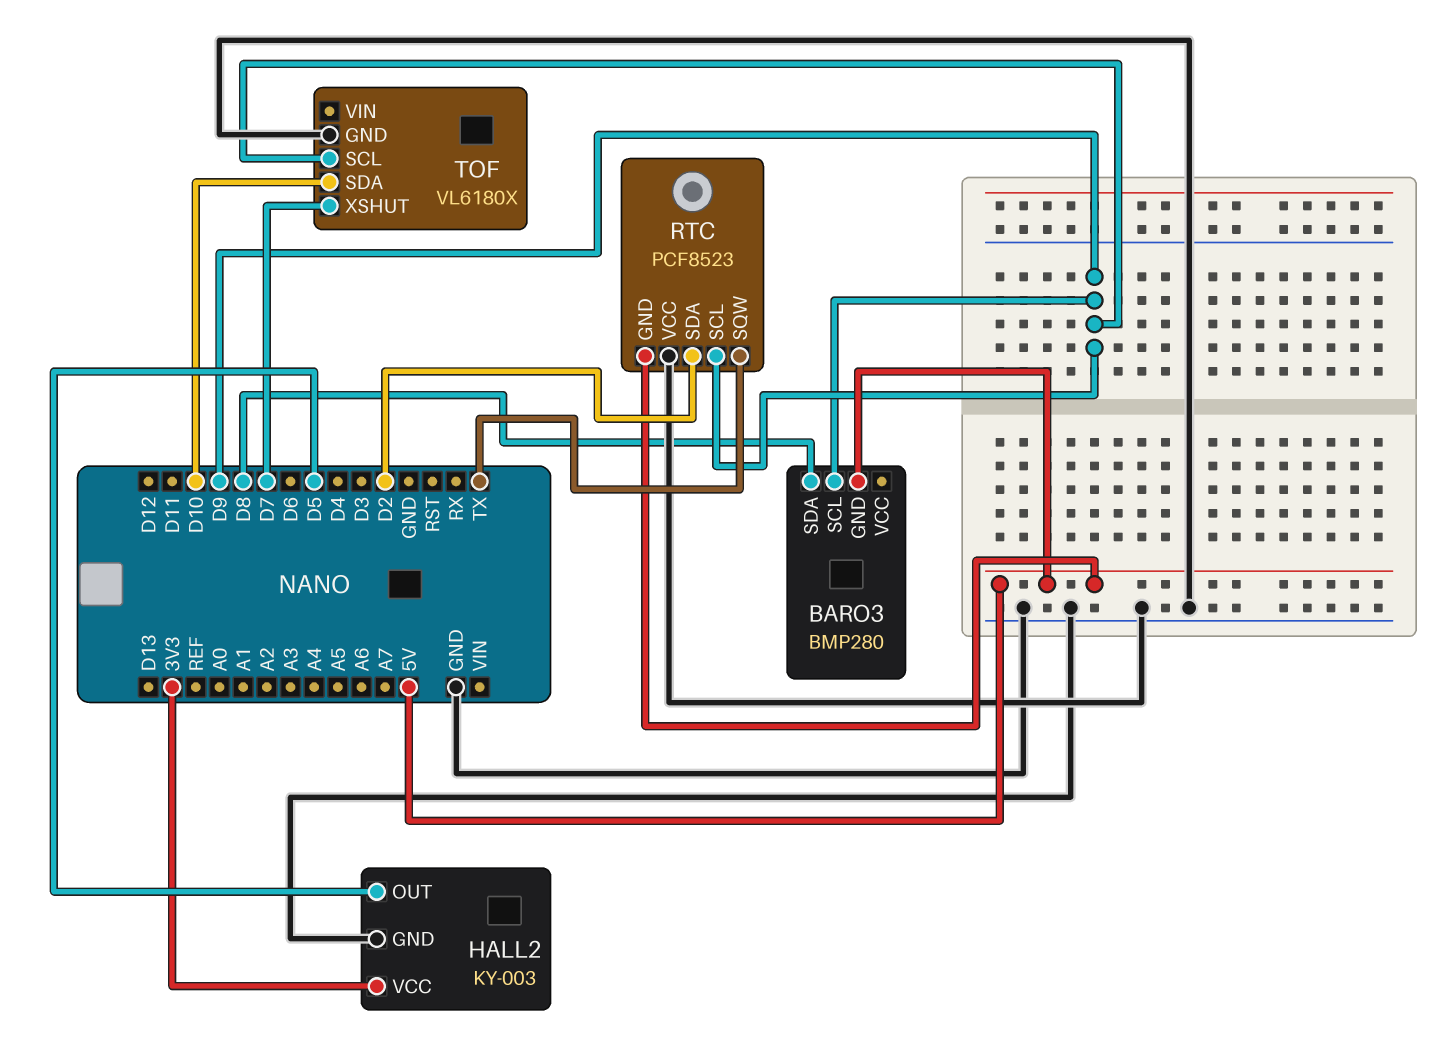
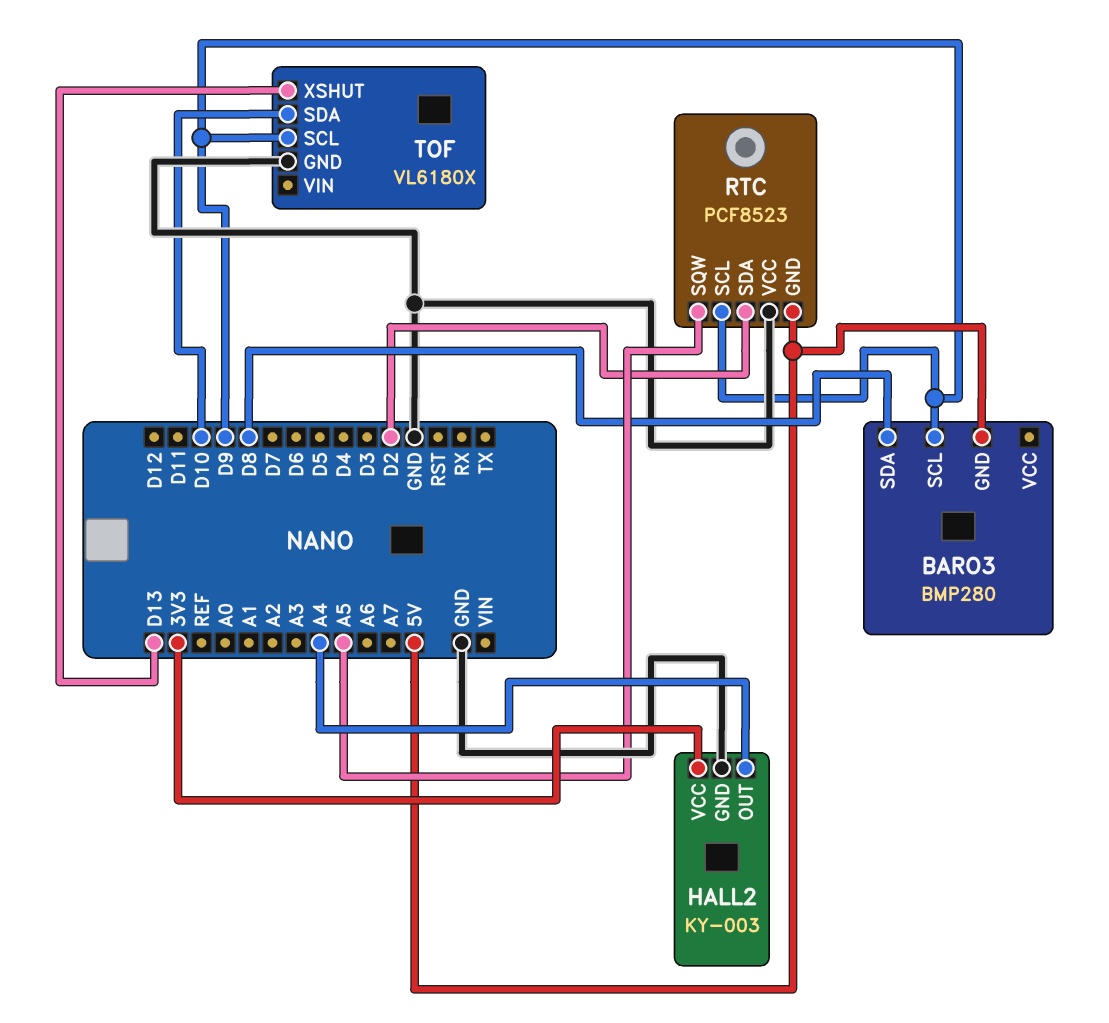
HALL2 pin OUT: D5 -> A4
RTC pin SQW: TX -> A5
TOF pin XSHUT: D7 -> D13

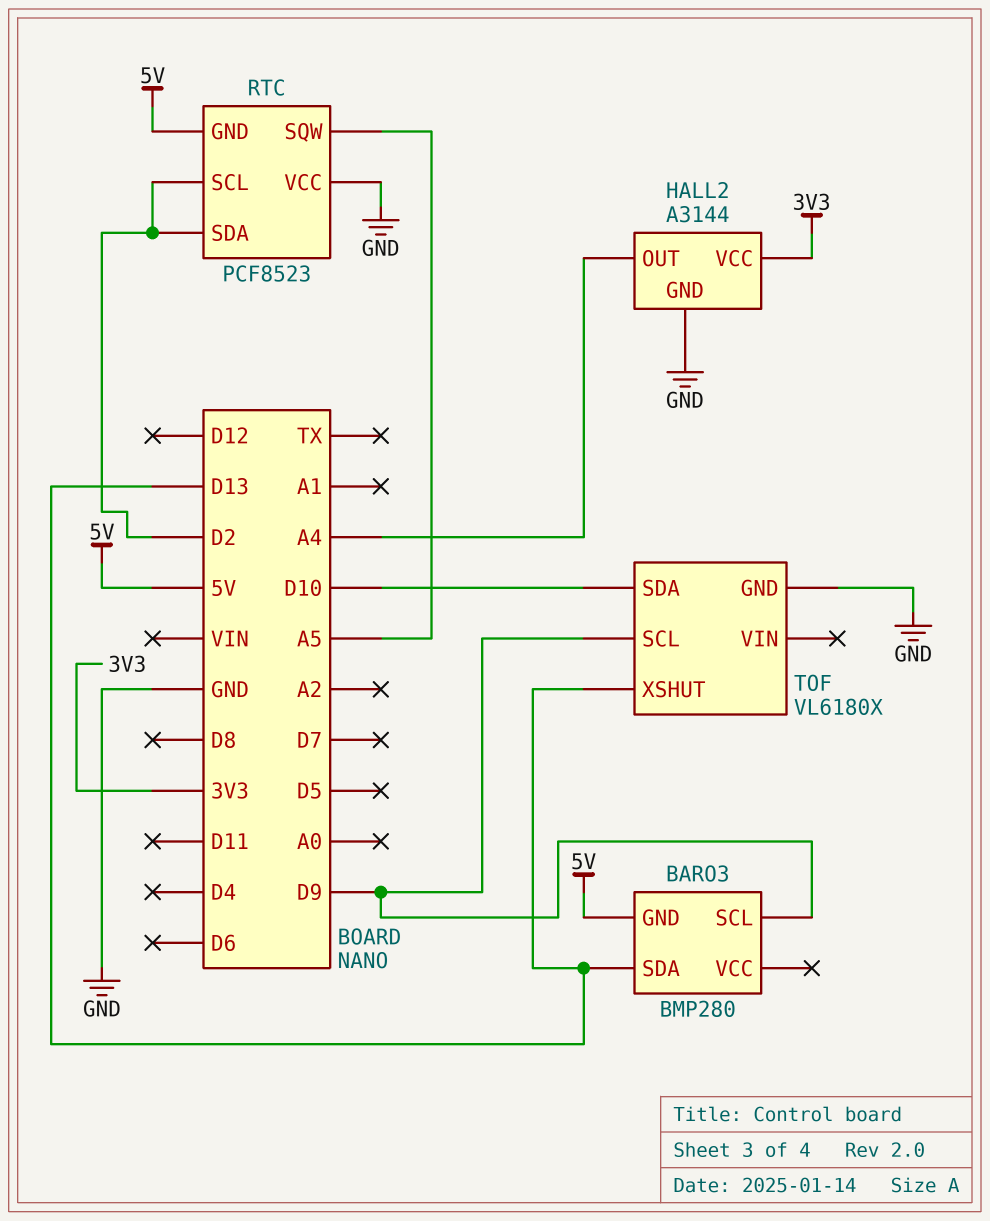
BARO3 pin SDA: D8 -> D13
HALL2: KY-003 -> A3144
RTC pin SCL: D9 -> D2

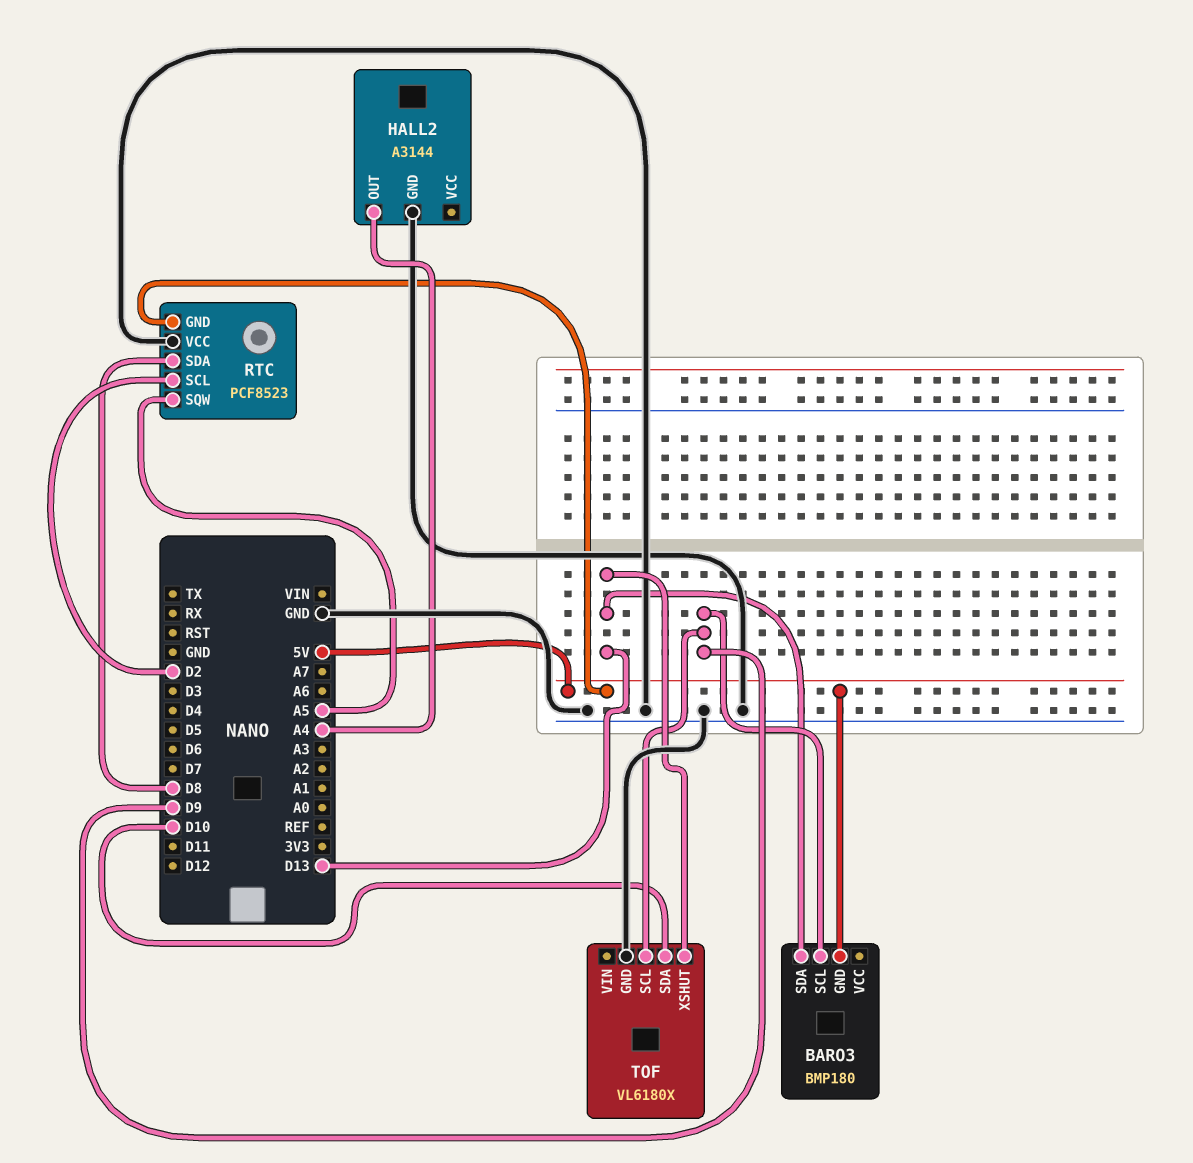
BARO3: BMP280 -> BMP180
HALL2 pin VCC: 3V3 -> none
RTC pin SDA: D2 -> D8

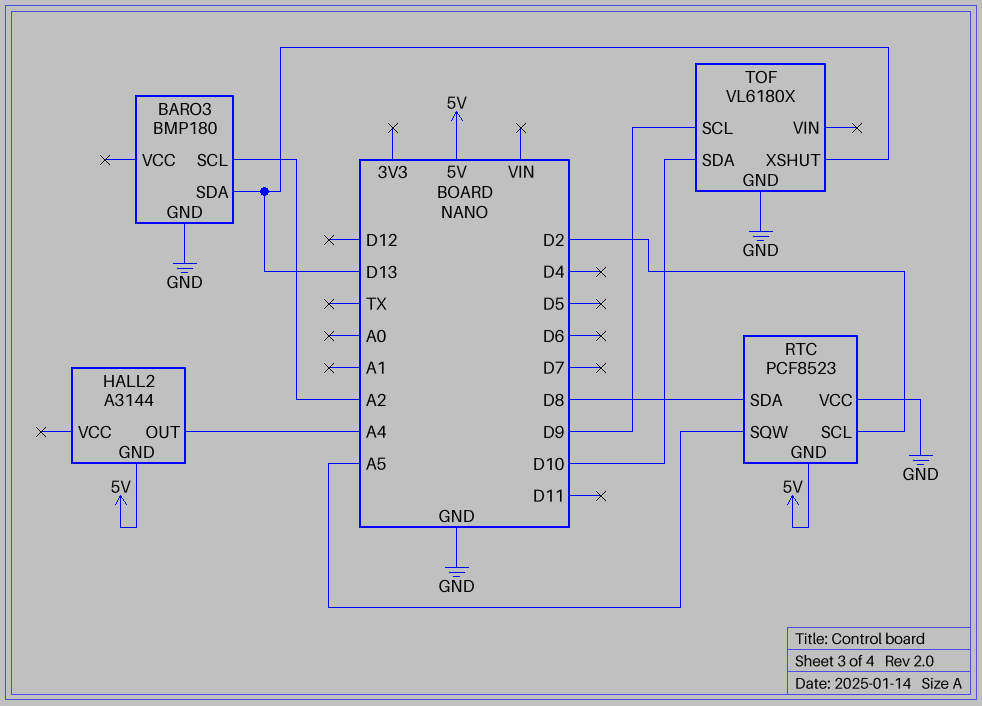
BARO3 pin GND: 5V -> GND
BARO3 pin SCL: D9 -> A2
HALL2 pin GND: GND -> 5V

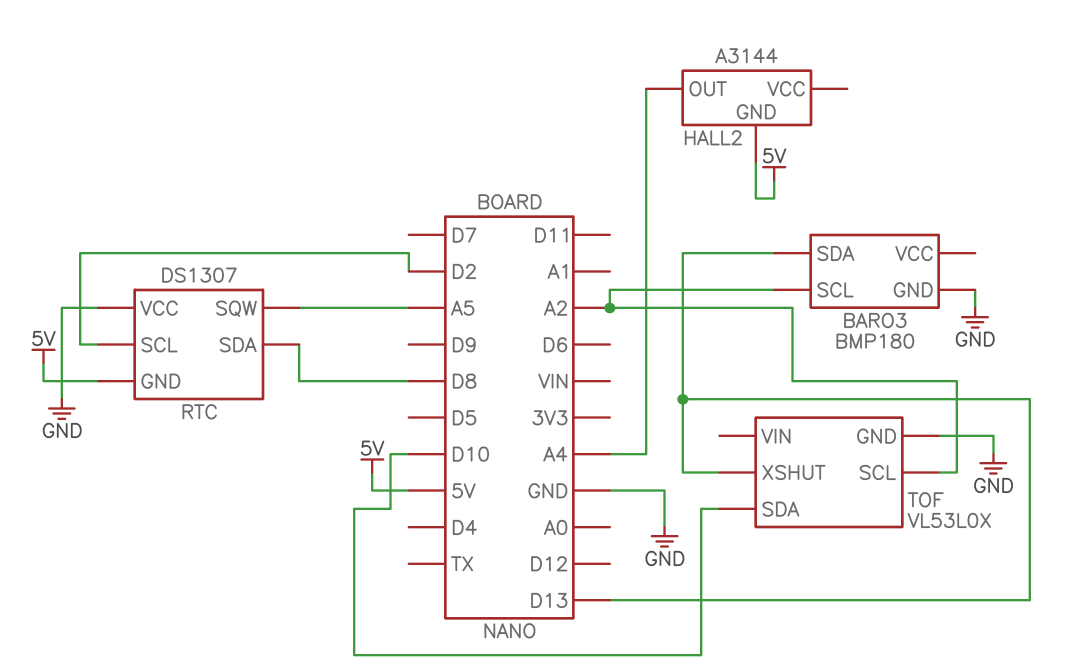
RTC: PCF8523 -> DS1307
TOF: VL6180X -> VL53L0X
TOF pin SCL: D9 -> A2

